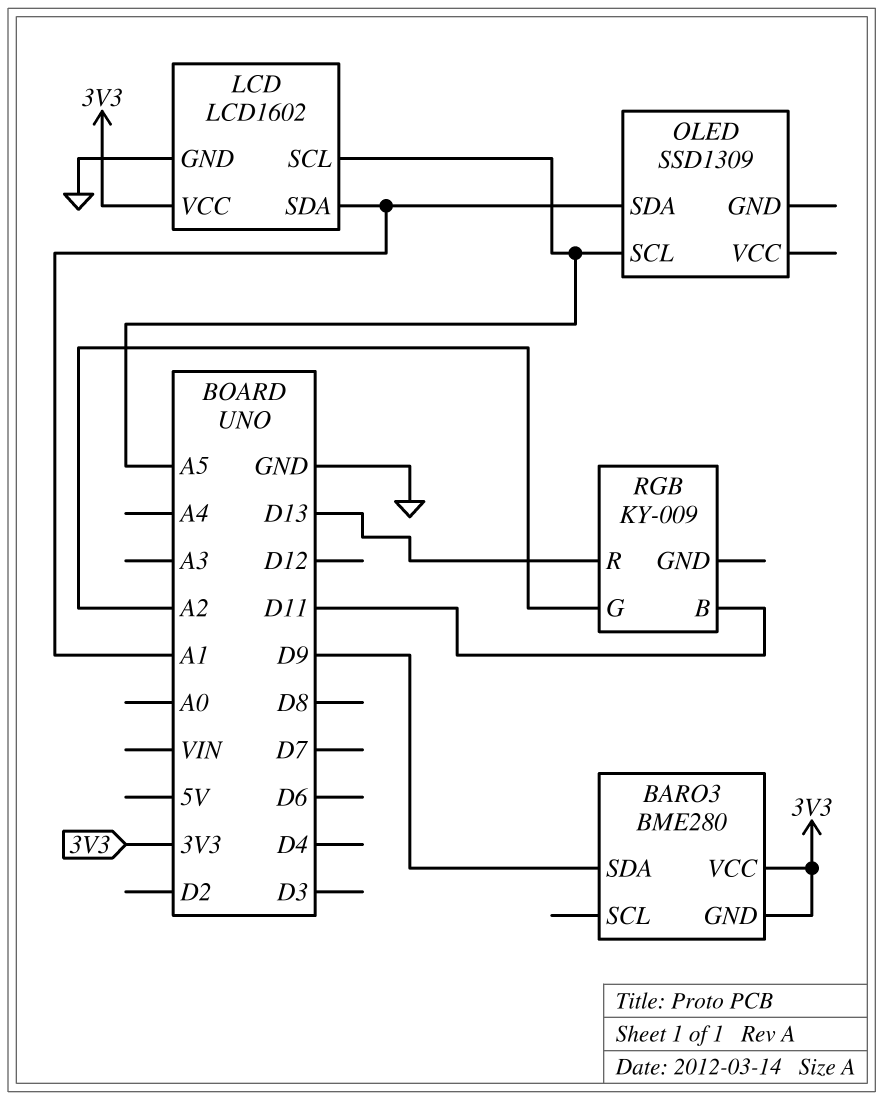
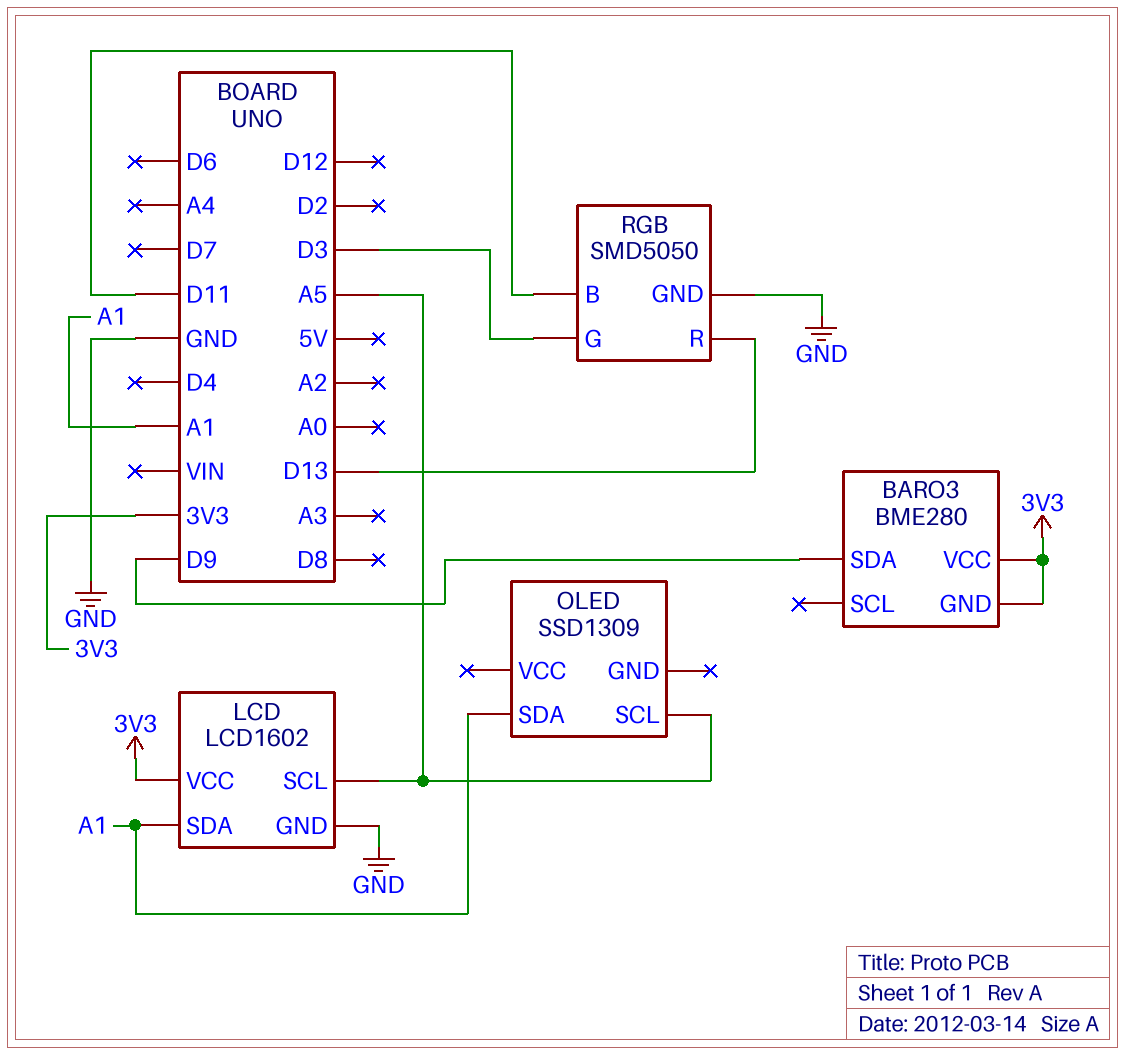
RGB: KY-009 -> SMD5050
RGB pin G: A2 -> D3
RGB pin GND: none -> GND

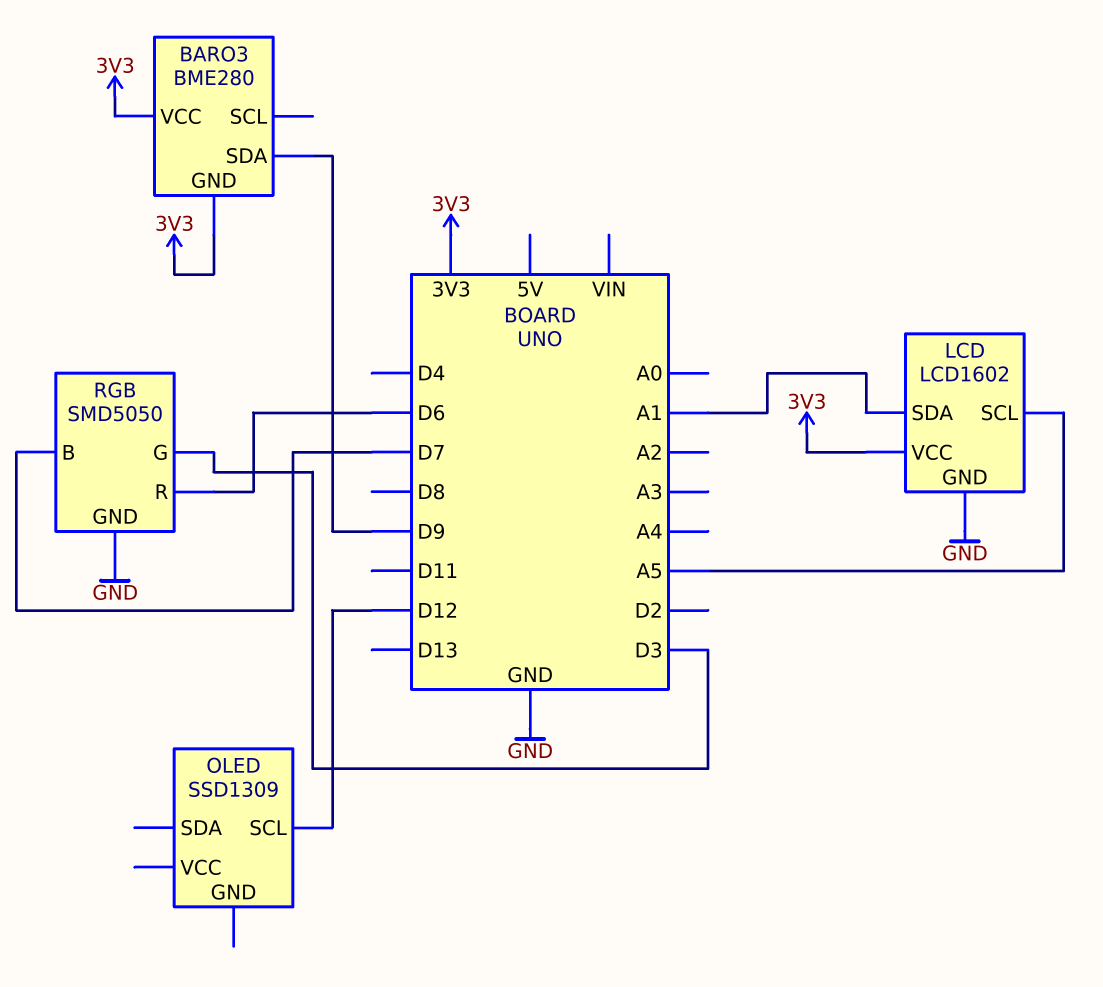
OLED pin SCL: A5 -> D12
OLED pin SDA: A1 -> none
RGB pin B: D11 -> D7
RGB pin R: D13 -> D6

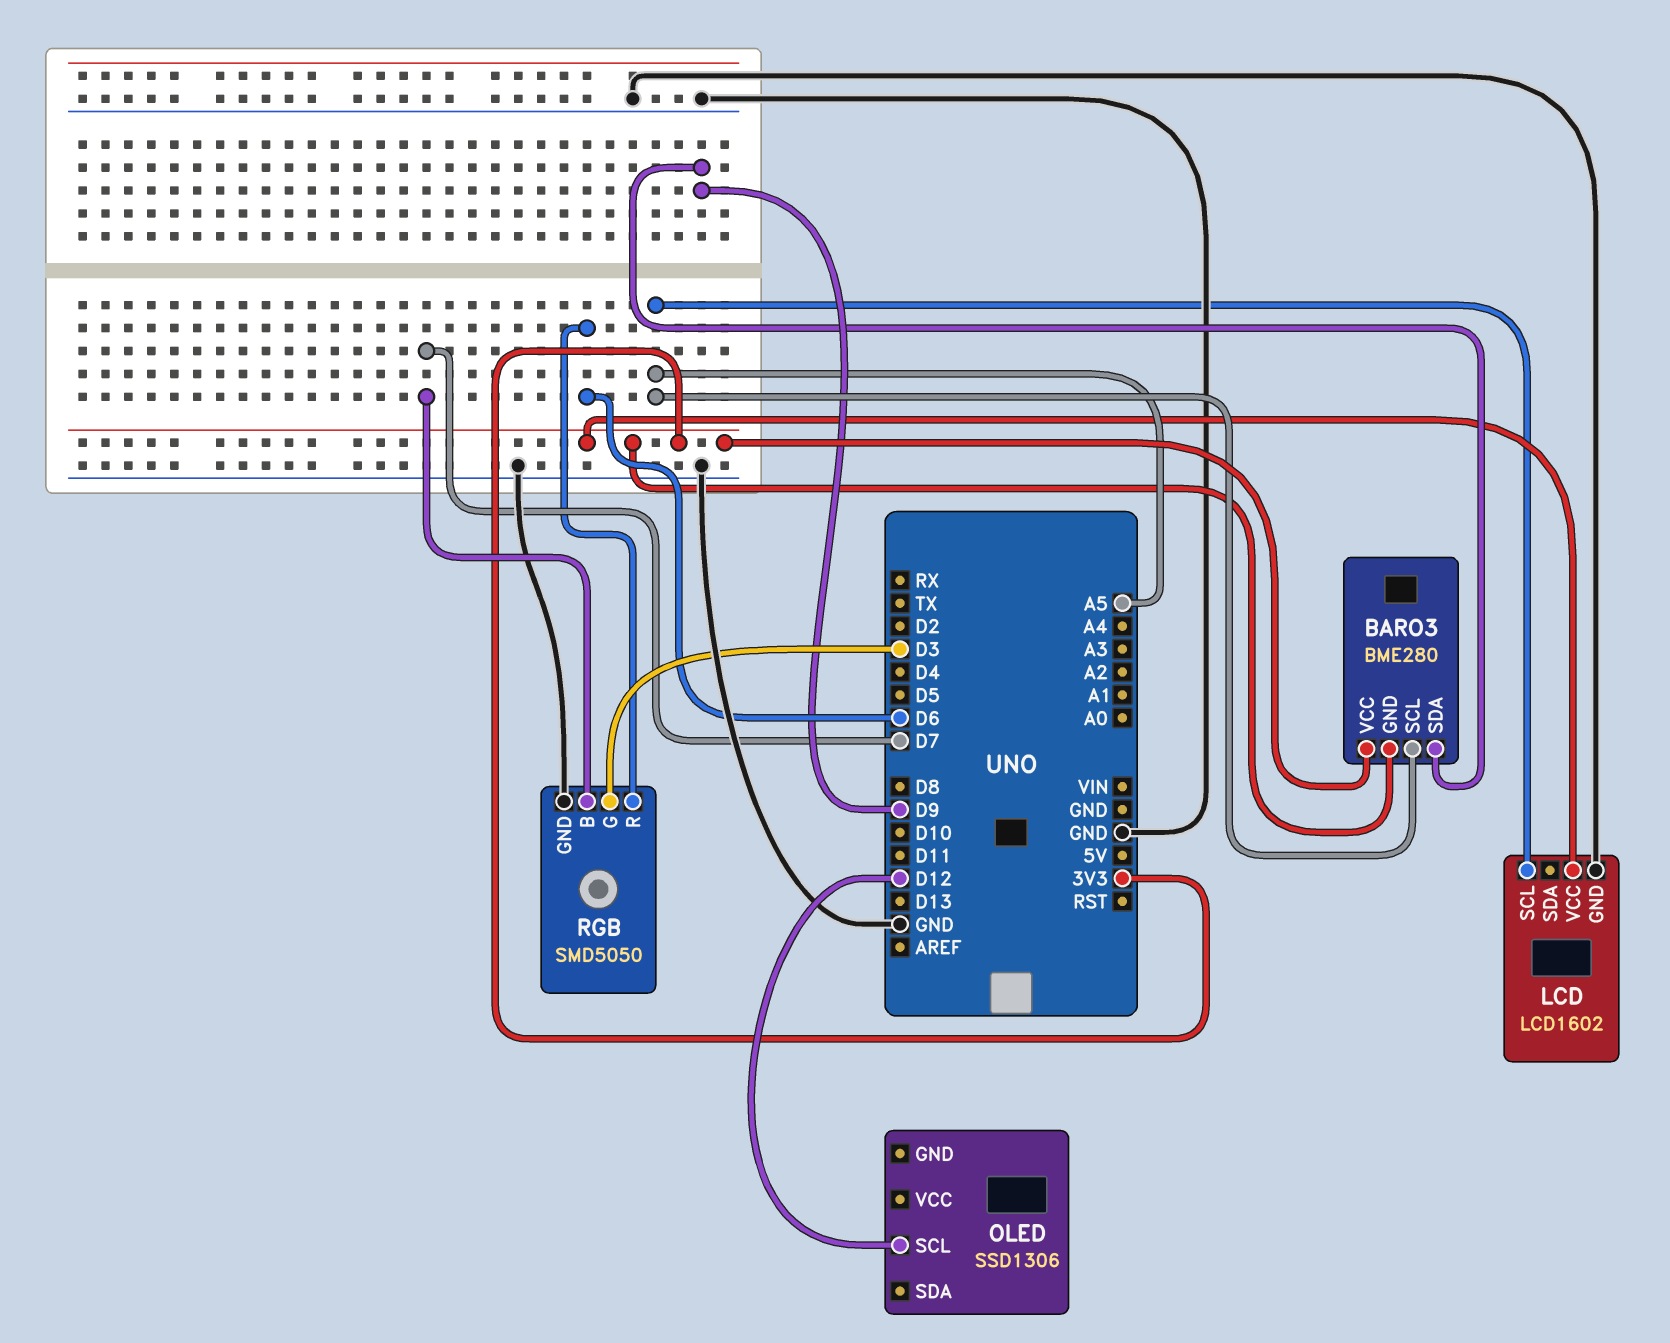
BARO3 pin SCL: none -> A5
LCD pin SDA: A1 -> none
OLED: SSD1309 -> SSD1306

